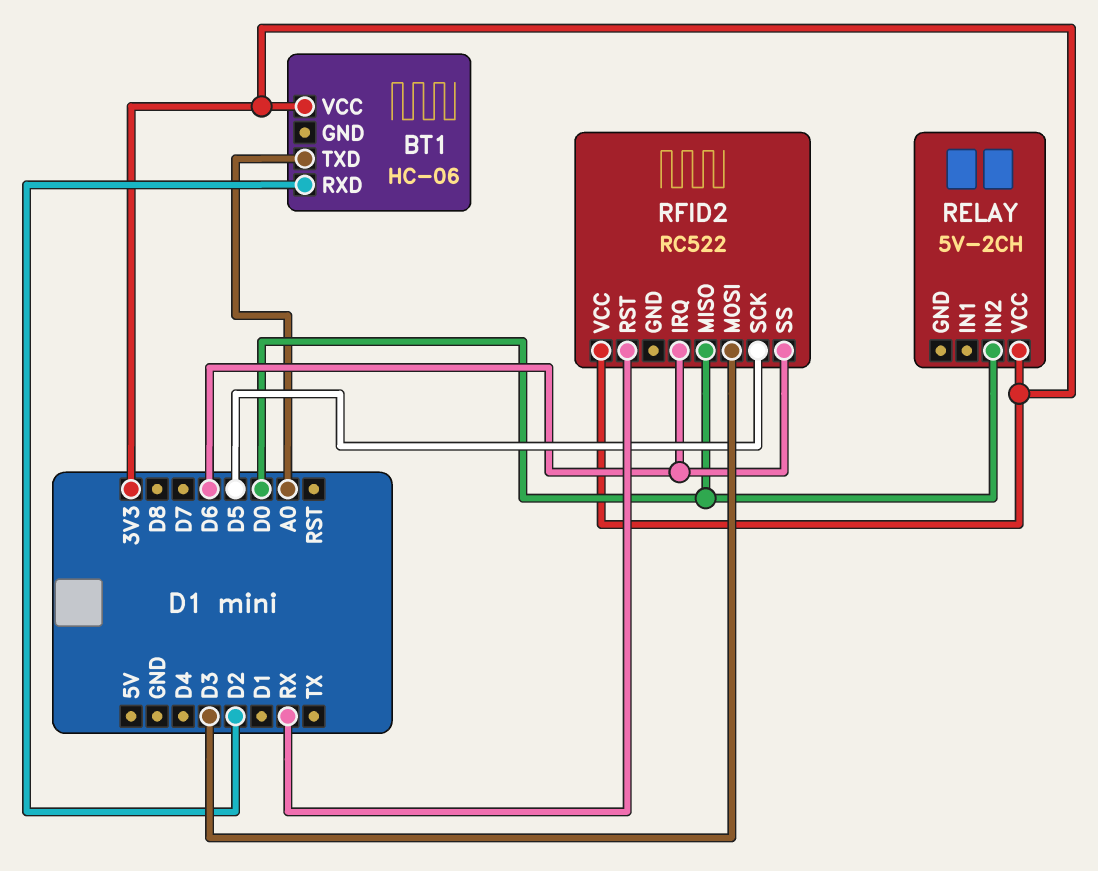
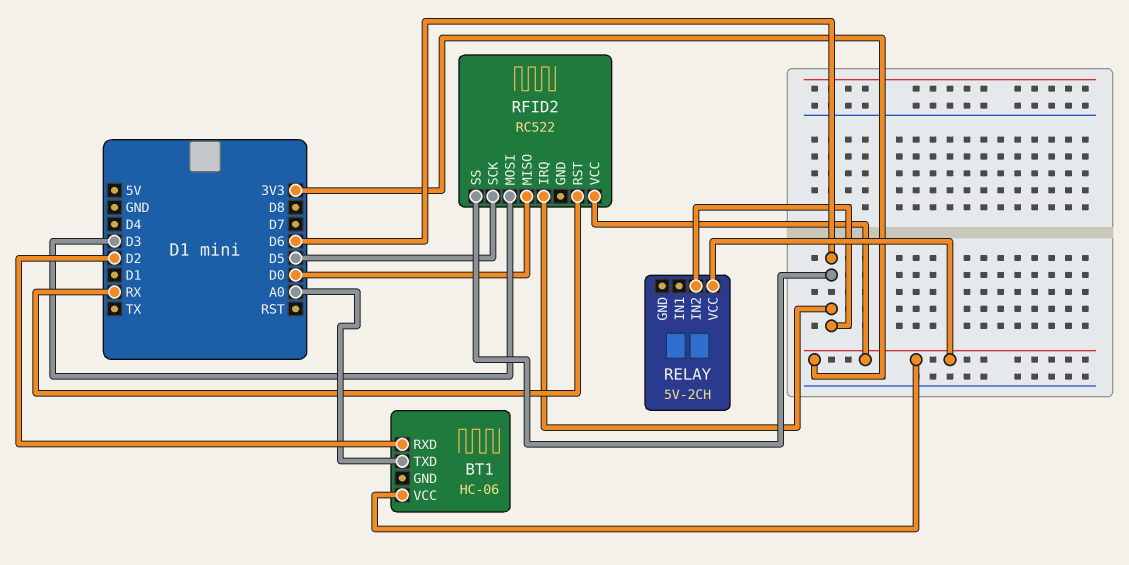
RELAY pin IN2: D0 -> D6

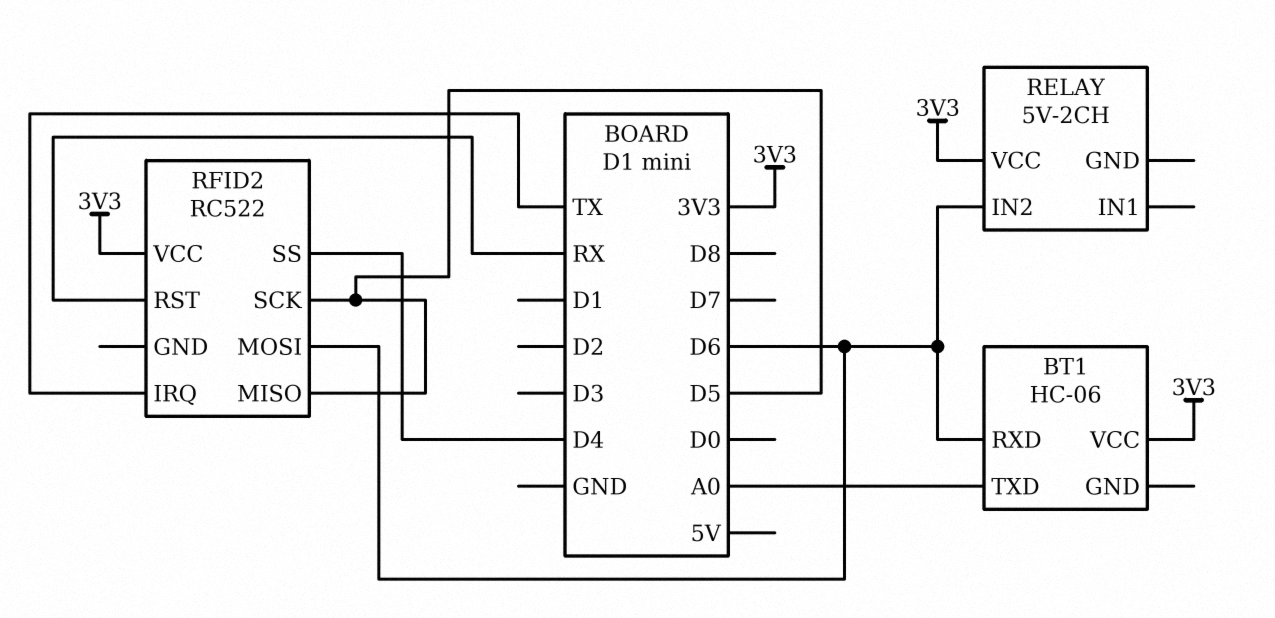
BT1 pin RXD: D2 -> D6
RFID2 pin IRQ: D6 -> TX
RFID2 pin MISO: D0 -> D5
RFID2 pin MOSI: D3 -> D6
RFID2 pin SS: D6 -> D4

